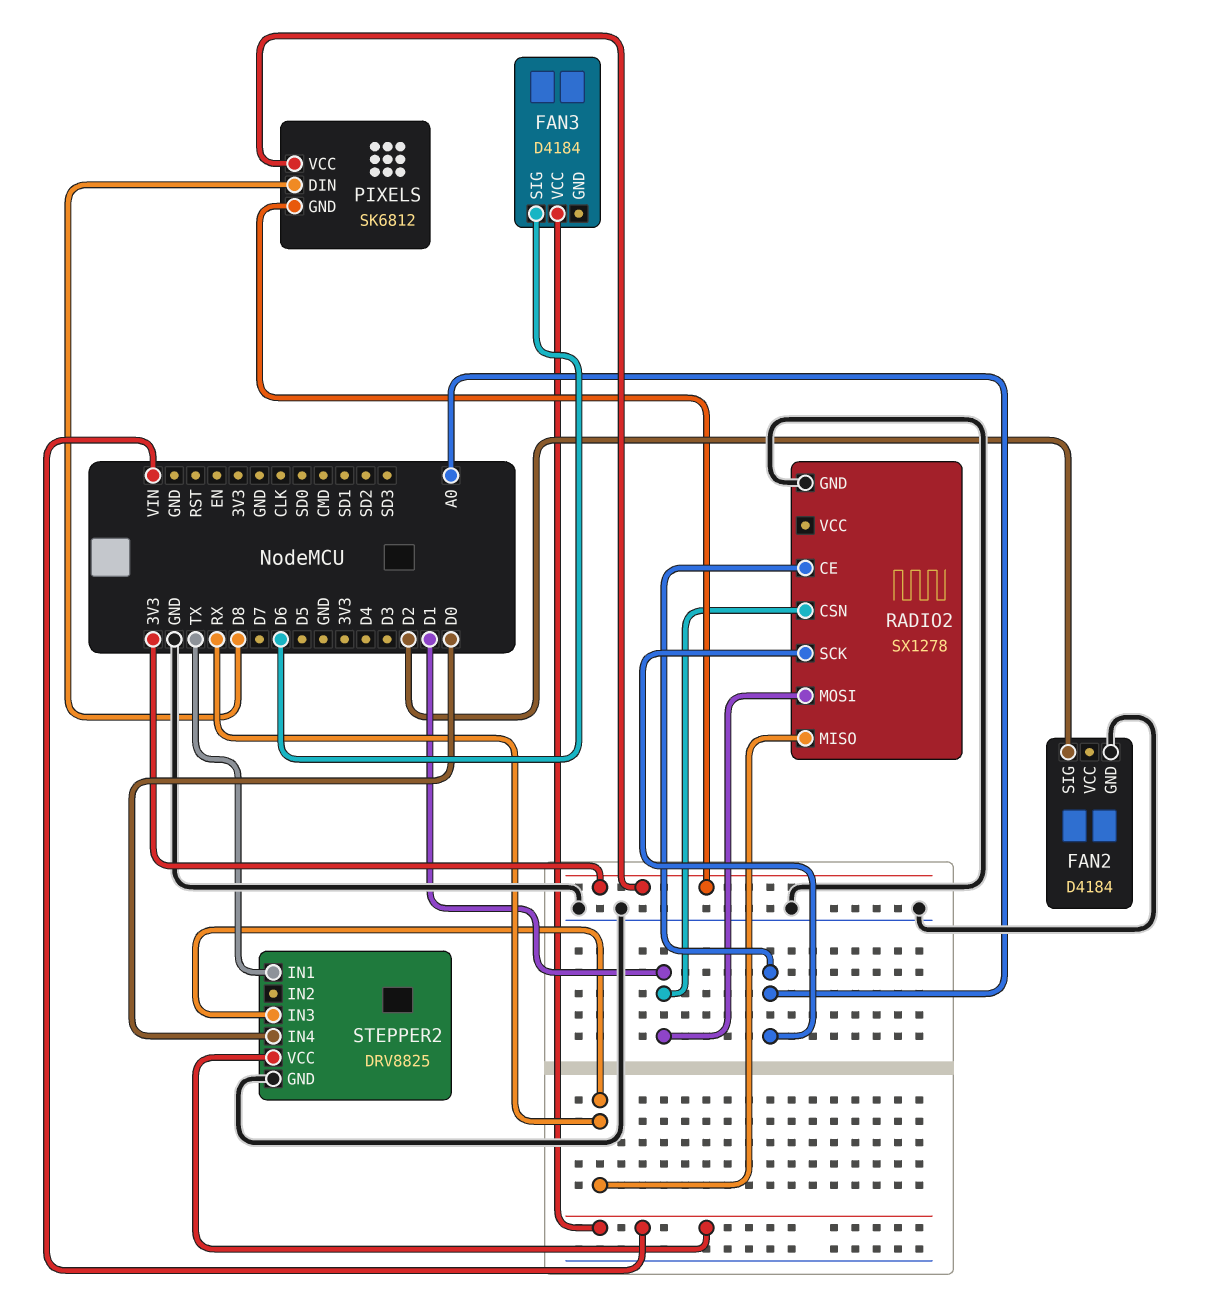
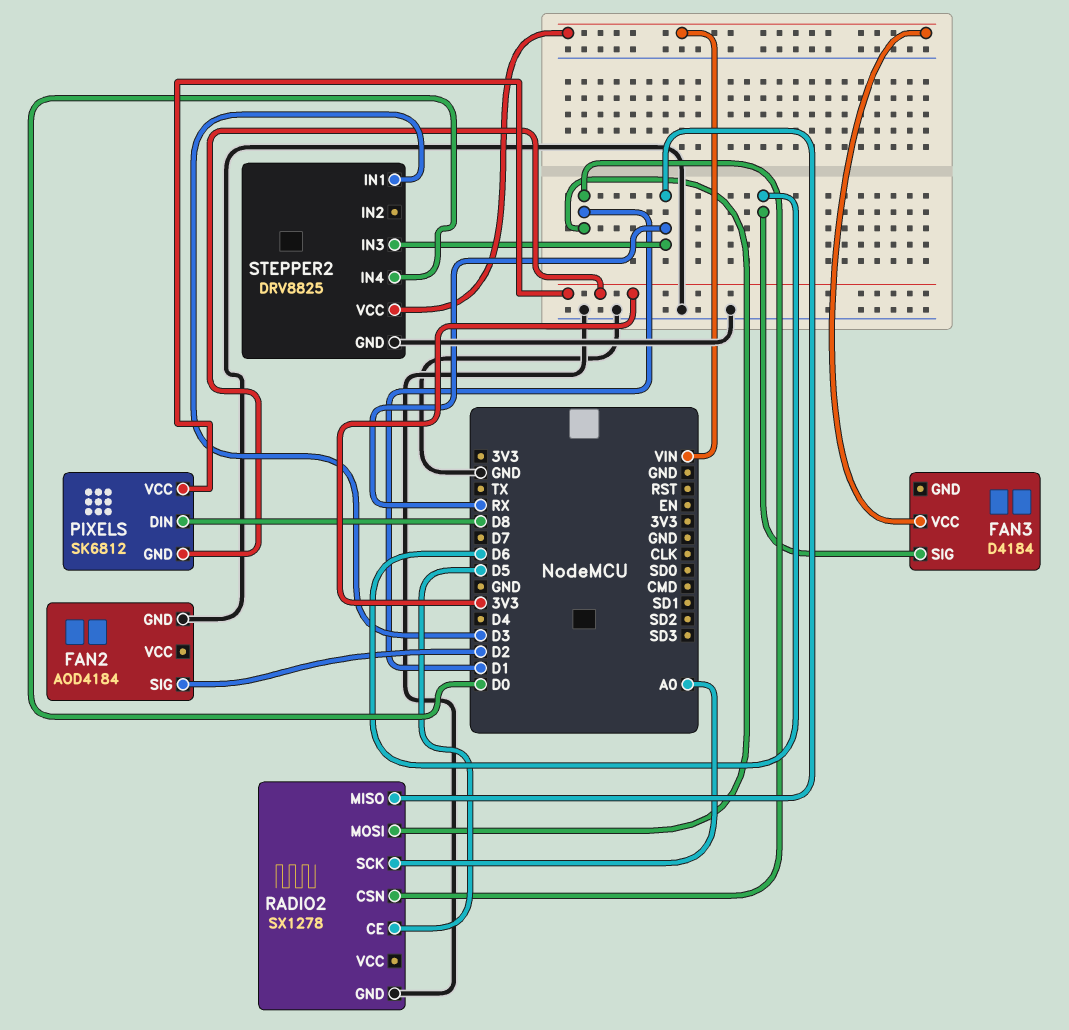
FAN2: D4184 -> AOD4184
RADIO2 pin CE: A0 -> D5
STEPPER2 pin IN1: TX -> D3

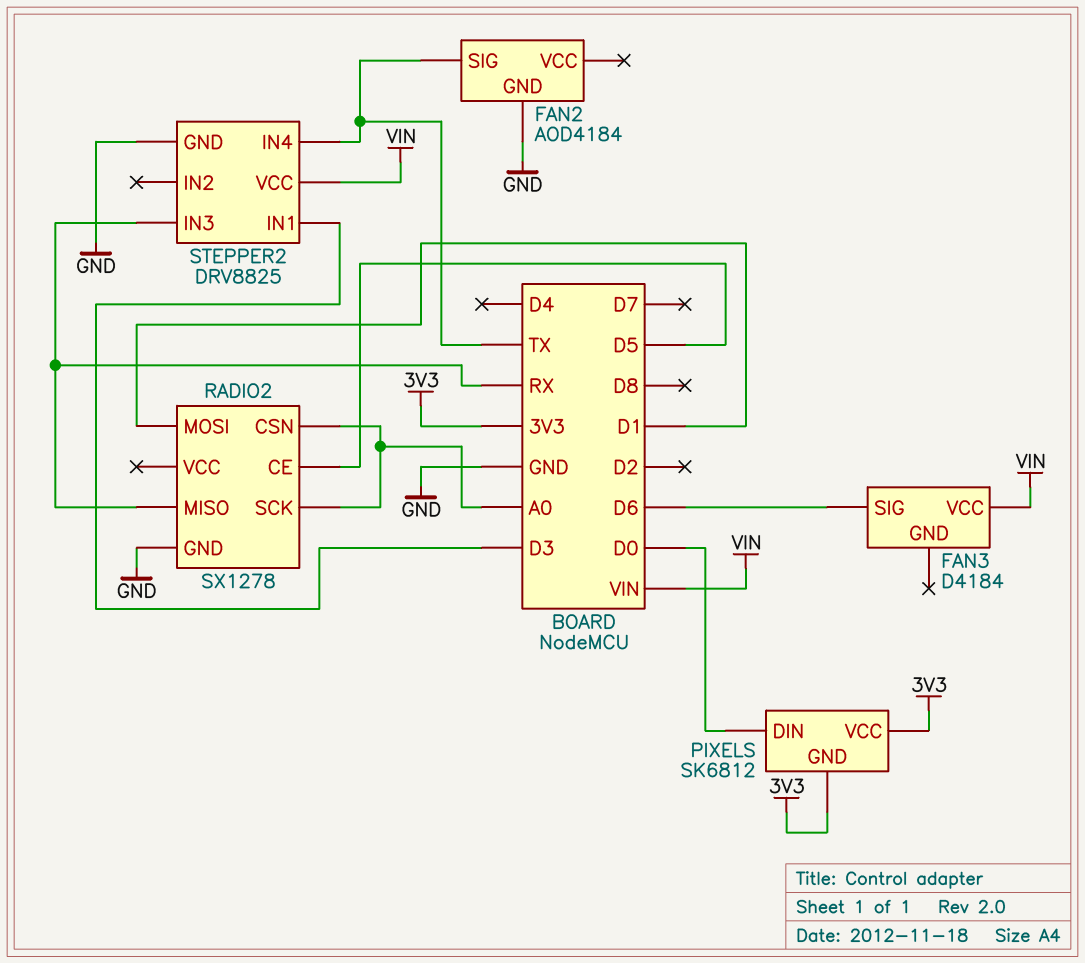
FAN2 pin SIG: D2 -> TX
PIXELS pin DIN: D8 -> D0
RADIO2 pin CSN: D1 -> A0
STEPPER2 pin IN4: D0 -> TX

